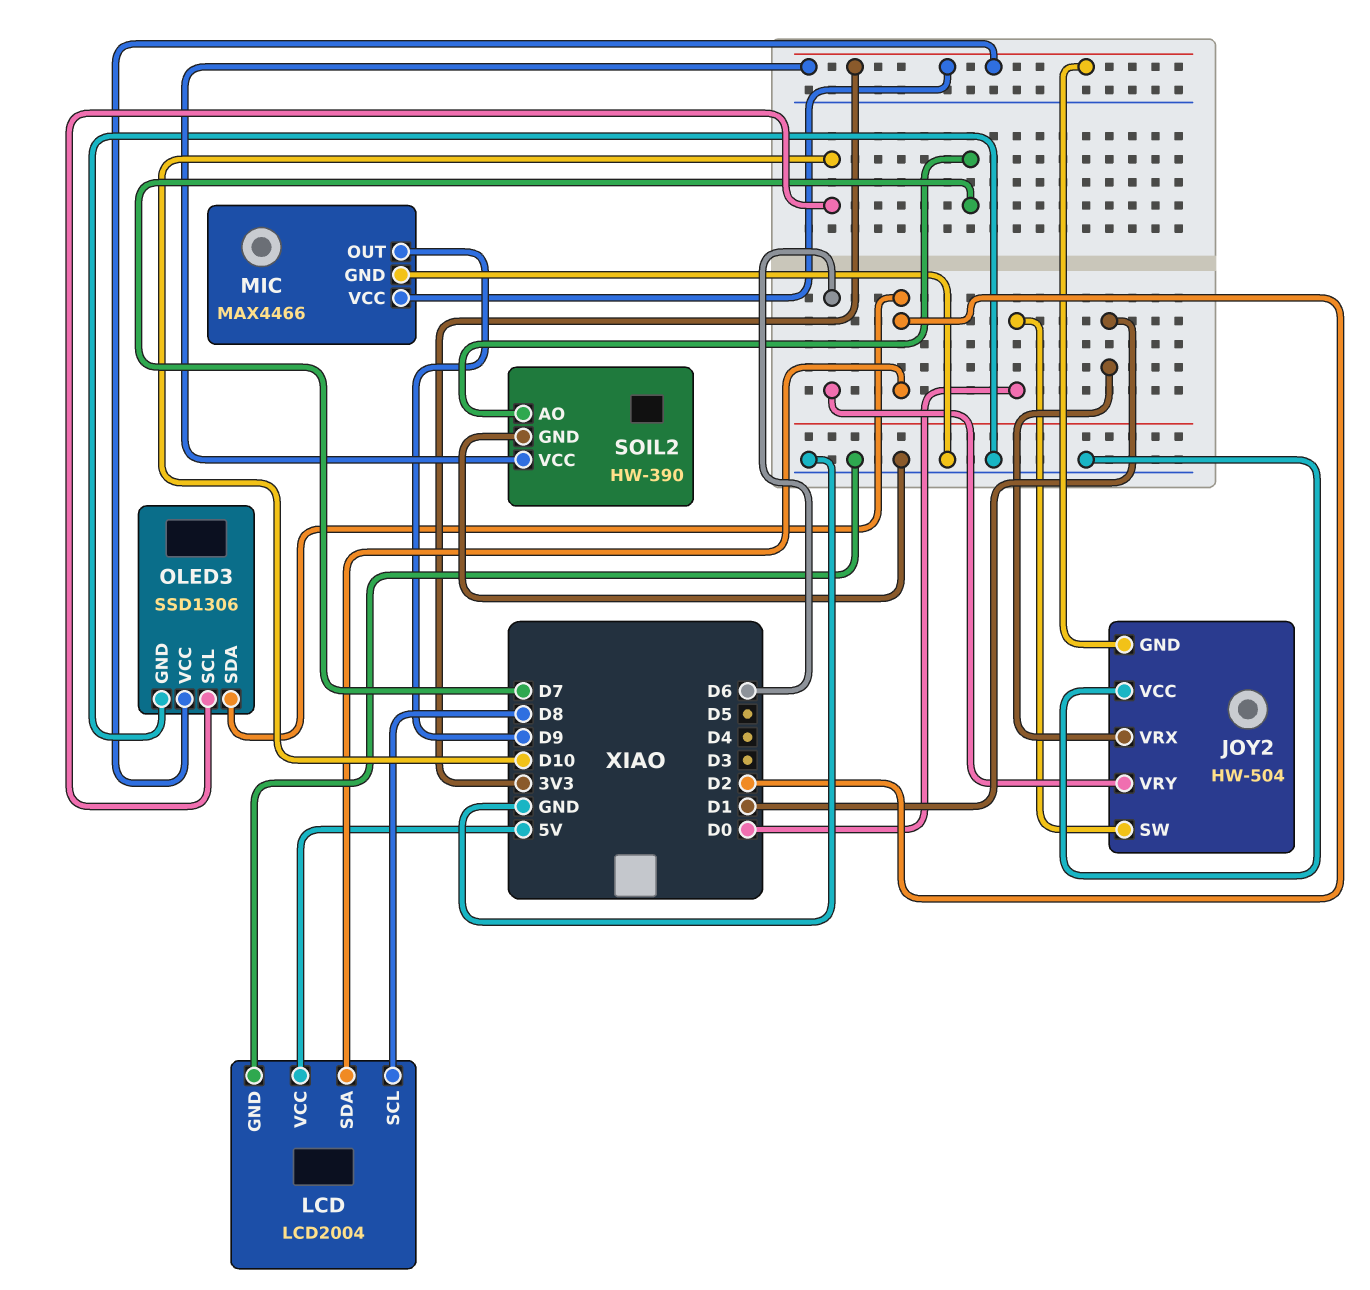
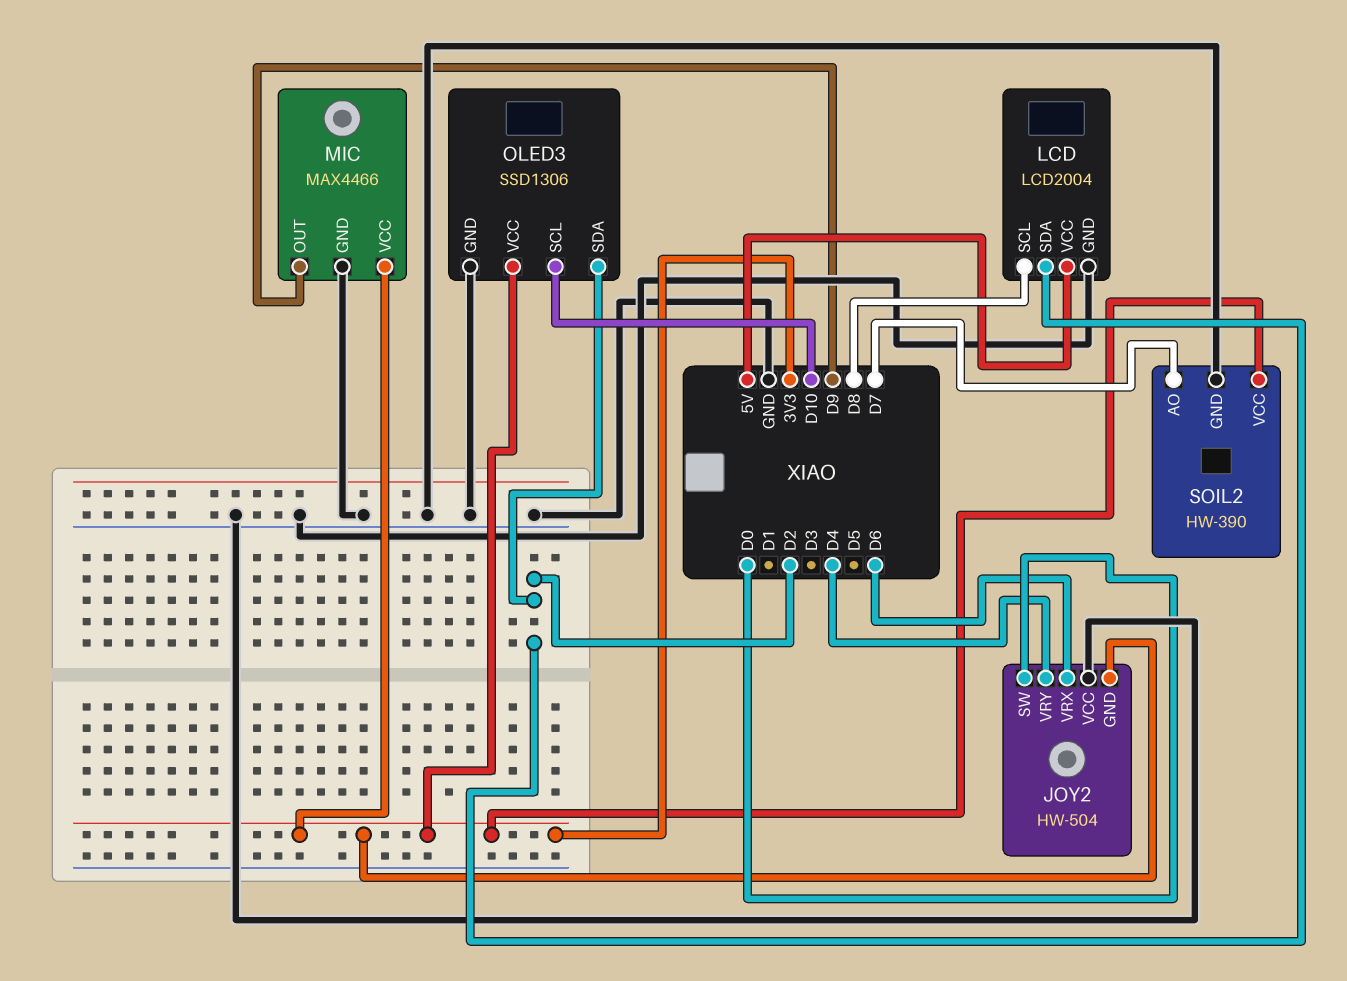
JOY2 pin VRX: D1 -> D6
JOY2 pin VRY: D6 -> D4

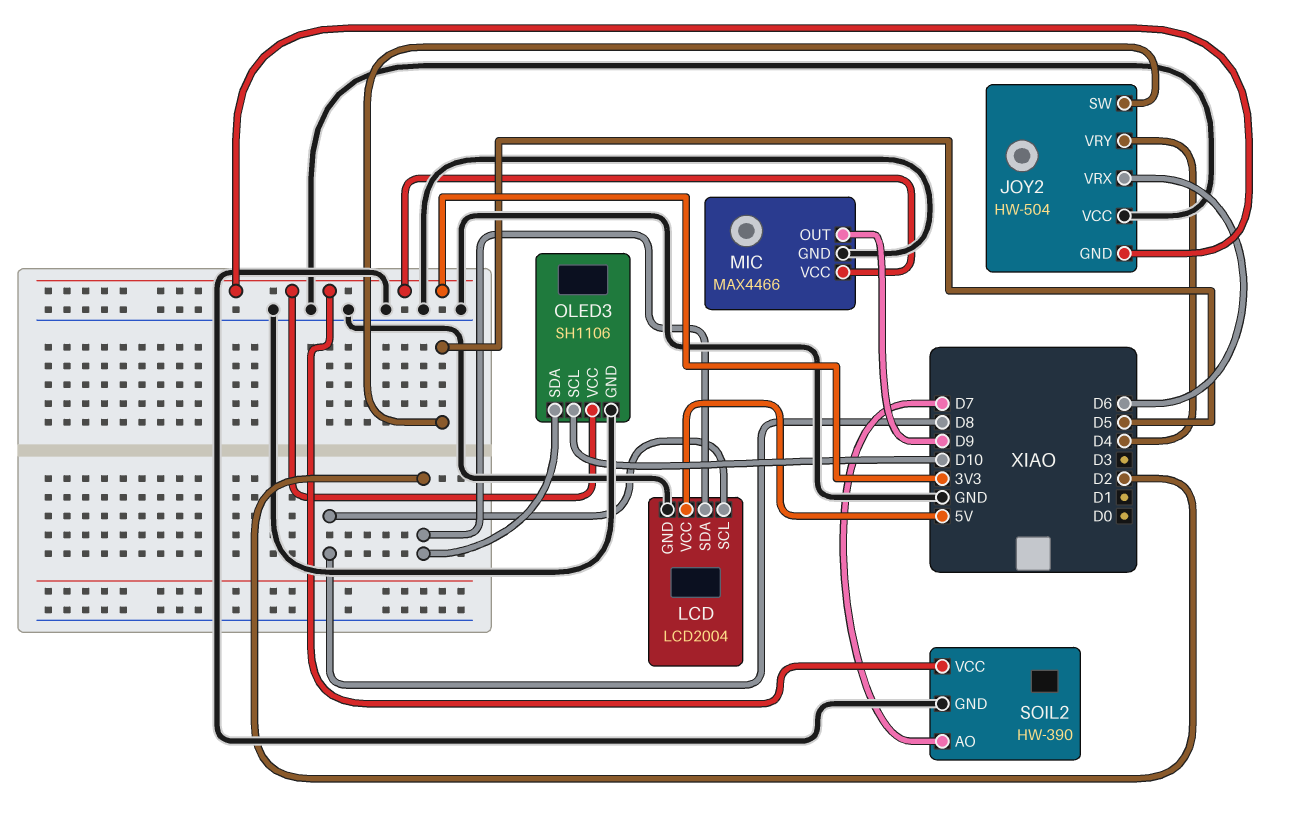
JOY2 pin SW: D0 -> D5
OLED3: SSD1306 -> SH1106

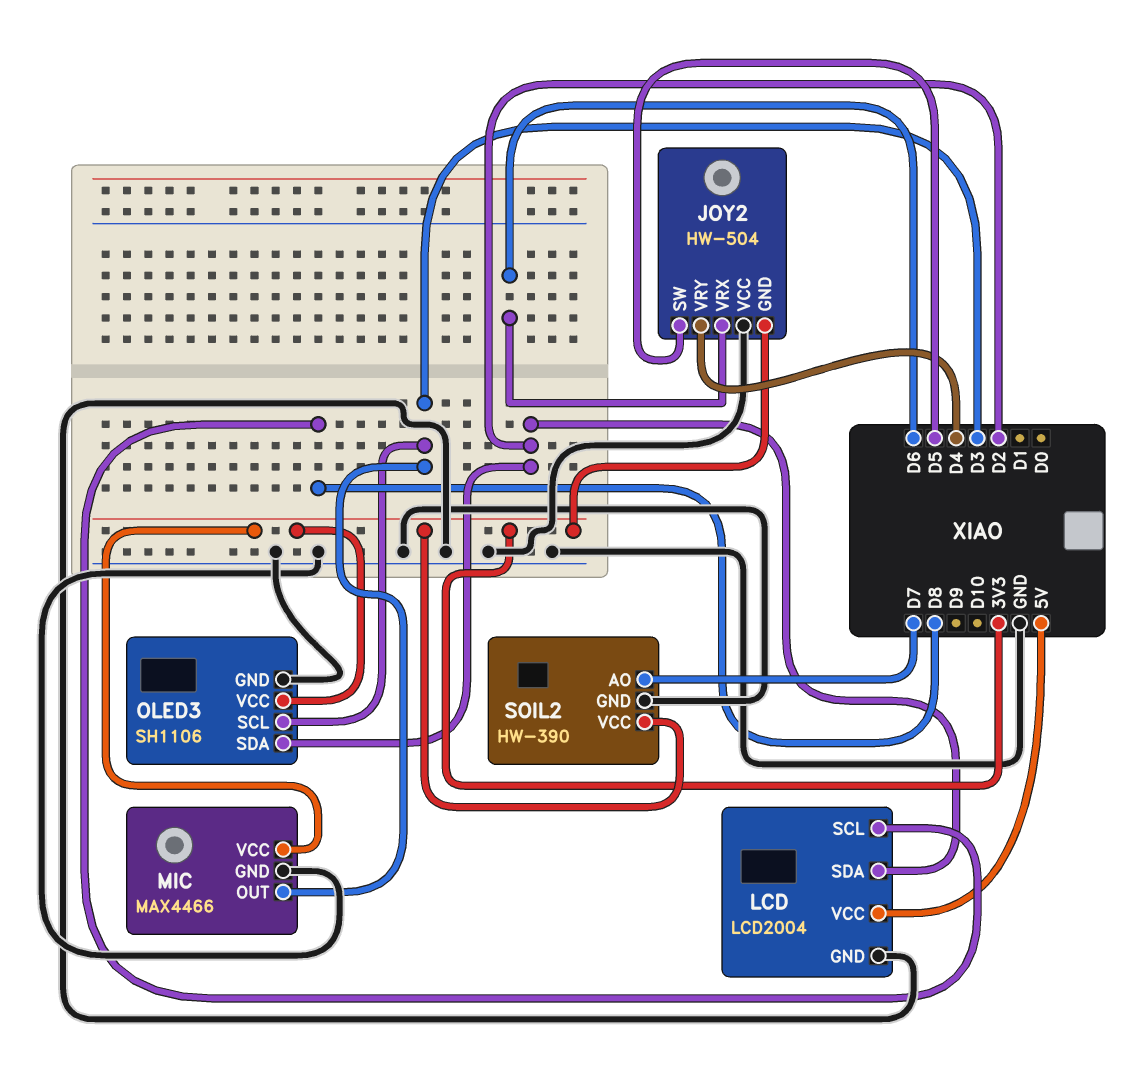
MIC pin OUT: D9 -> D3
OLED3 pin SCL: D10 -> D3

